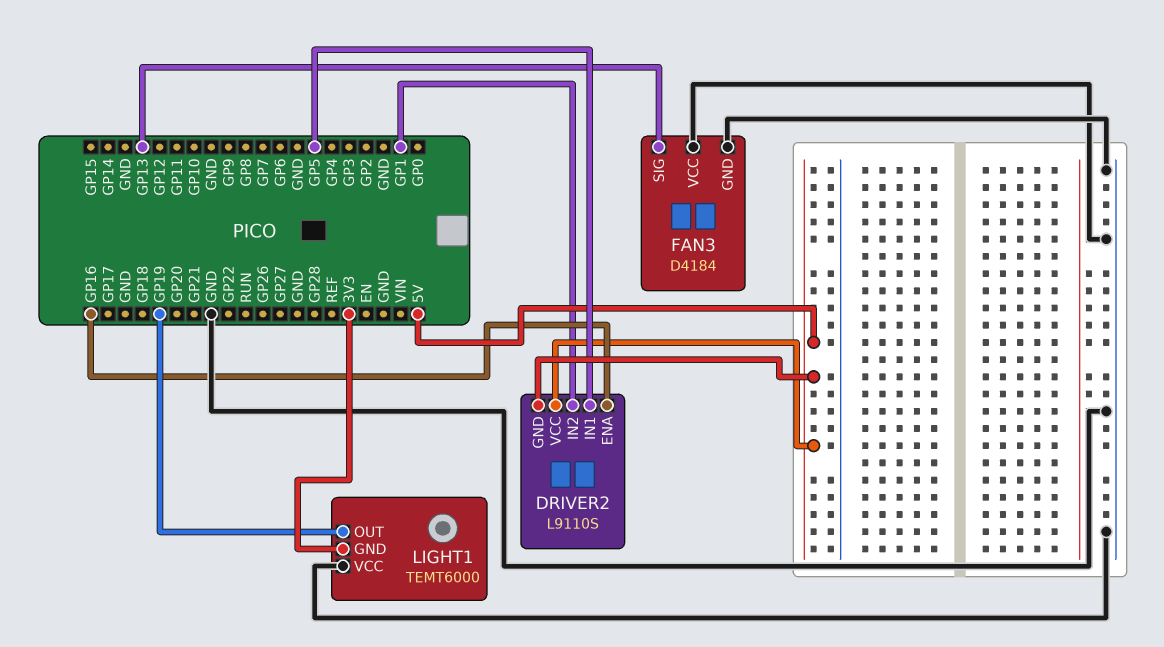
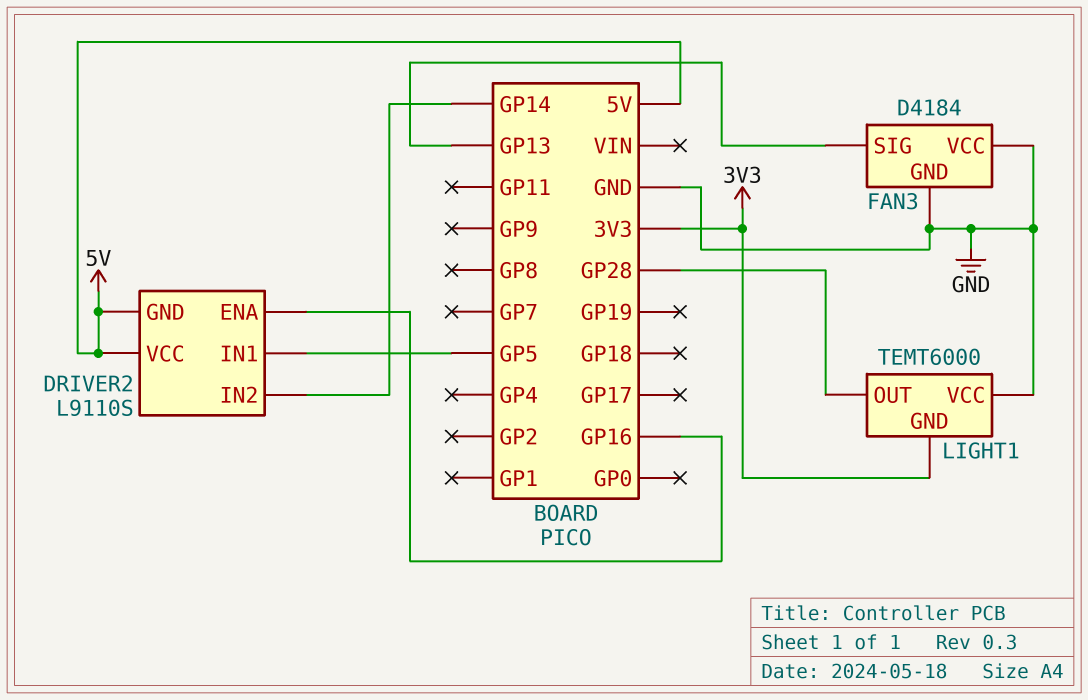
DRIVER2 pin IN2: GP1 -> GP14
LIGHT1 pin OUT: GP19 -> GP28

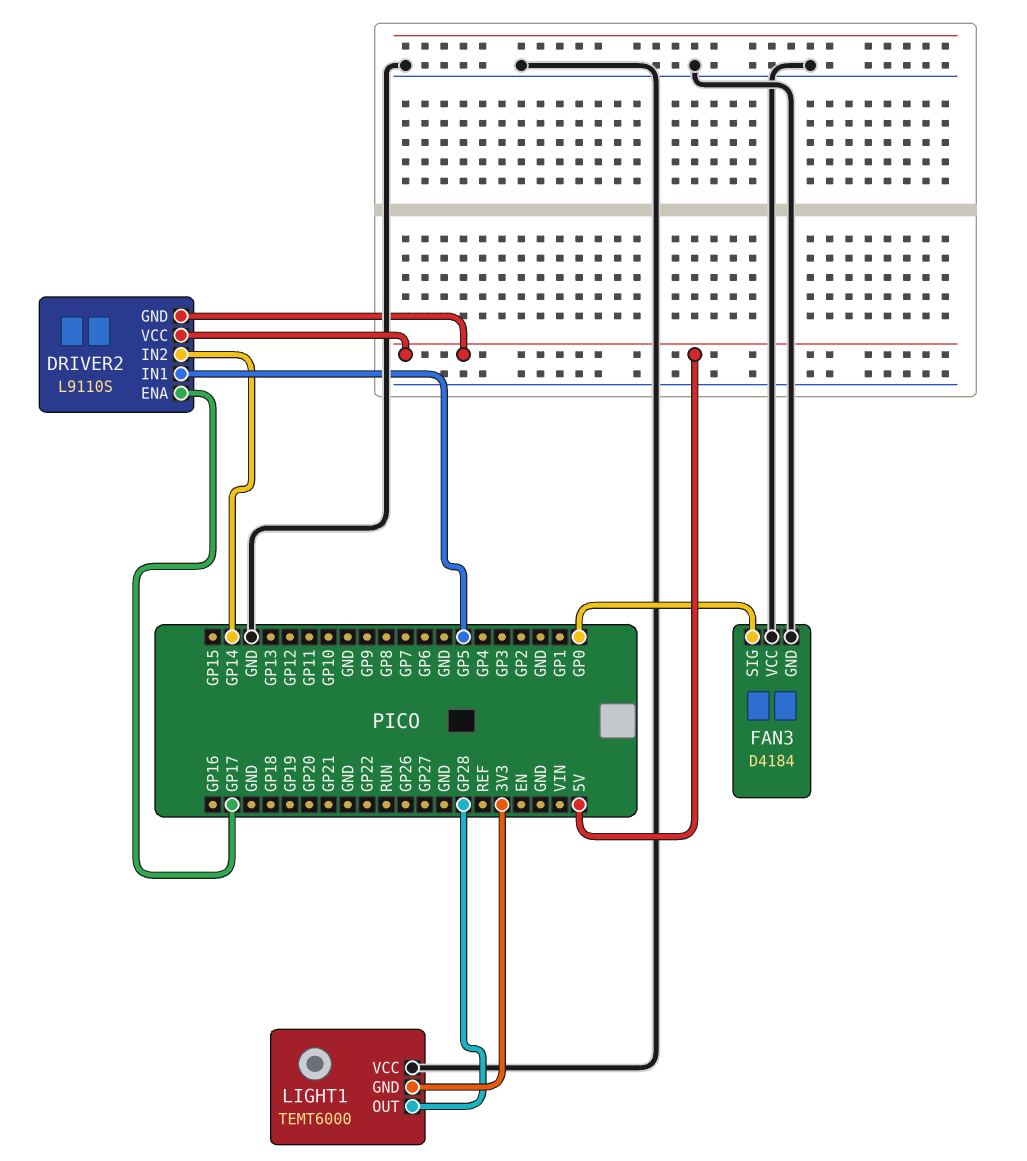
DRIVER2 pin ENA: GP16 -> GP17
FAN3 pin SIG: GP13 -> GP0

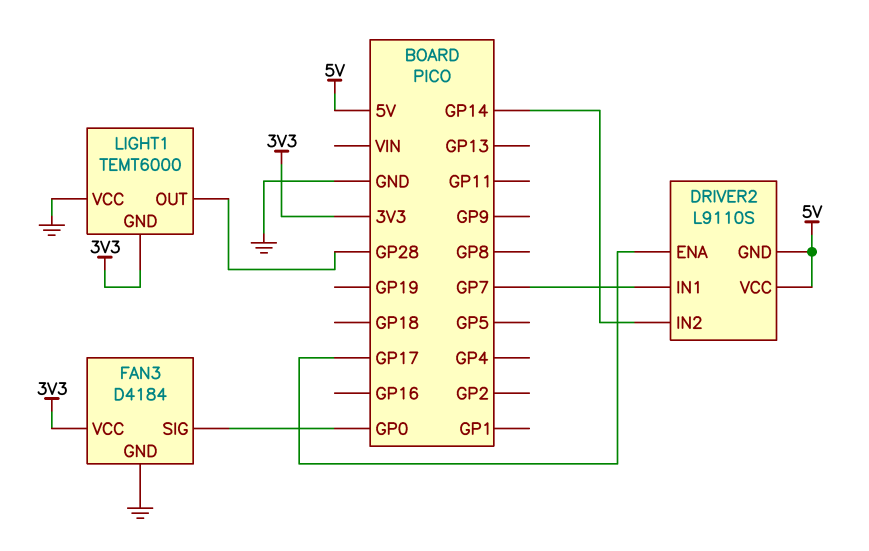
DRIVER2 pin IN1: GP5 -> GP7
FAN3 pin VCC: GND -> 3V3

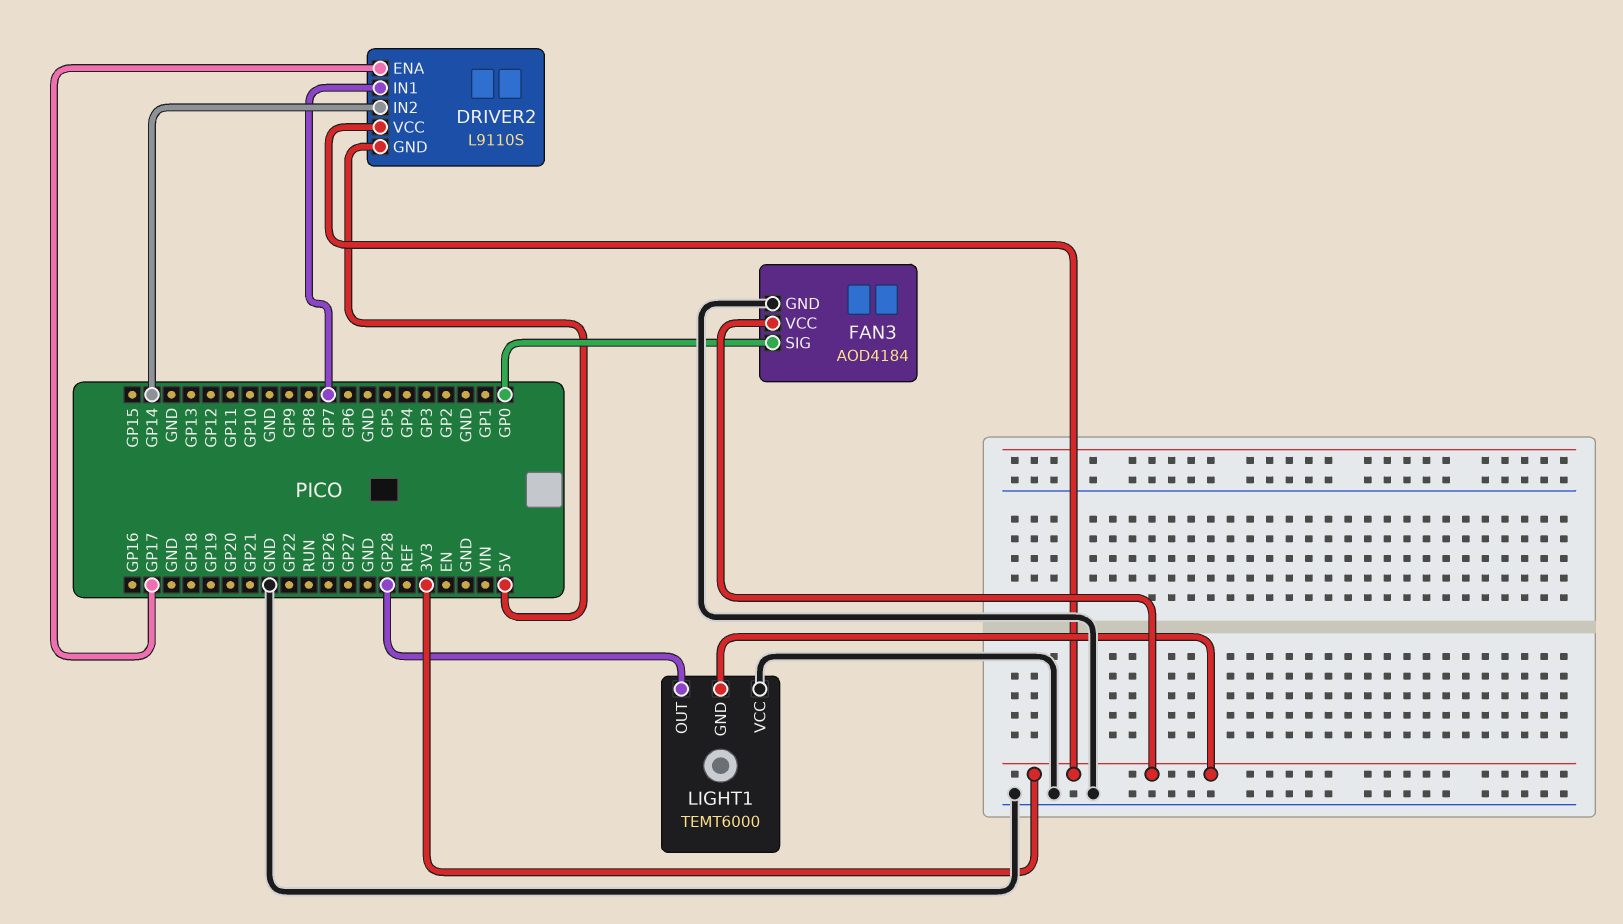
DRIVER2 pin VCC: 5V -> 3V3
FAN3: D4184 -> AOD4184

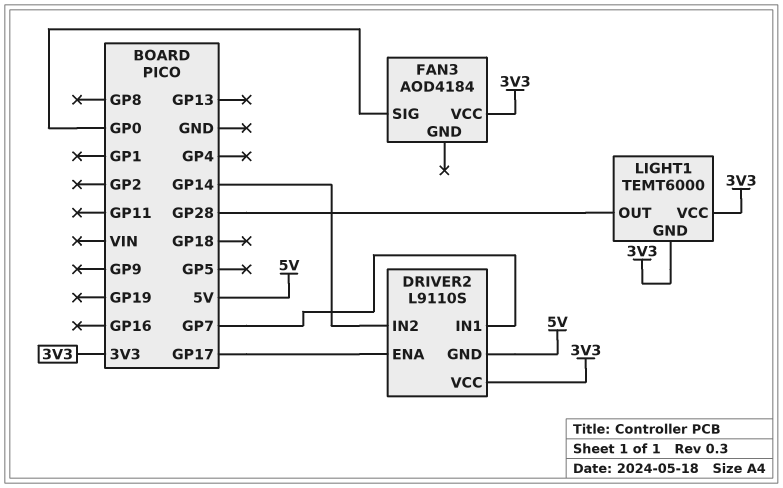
FAN3 pin GND: GND -> none
LIGHT1 pin VCC: GND -> 3V3

